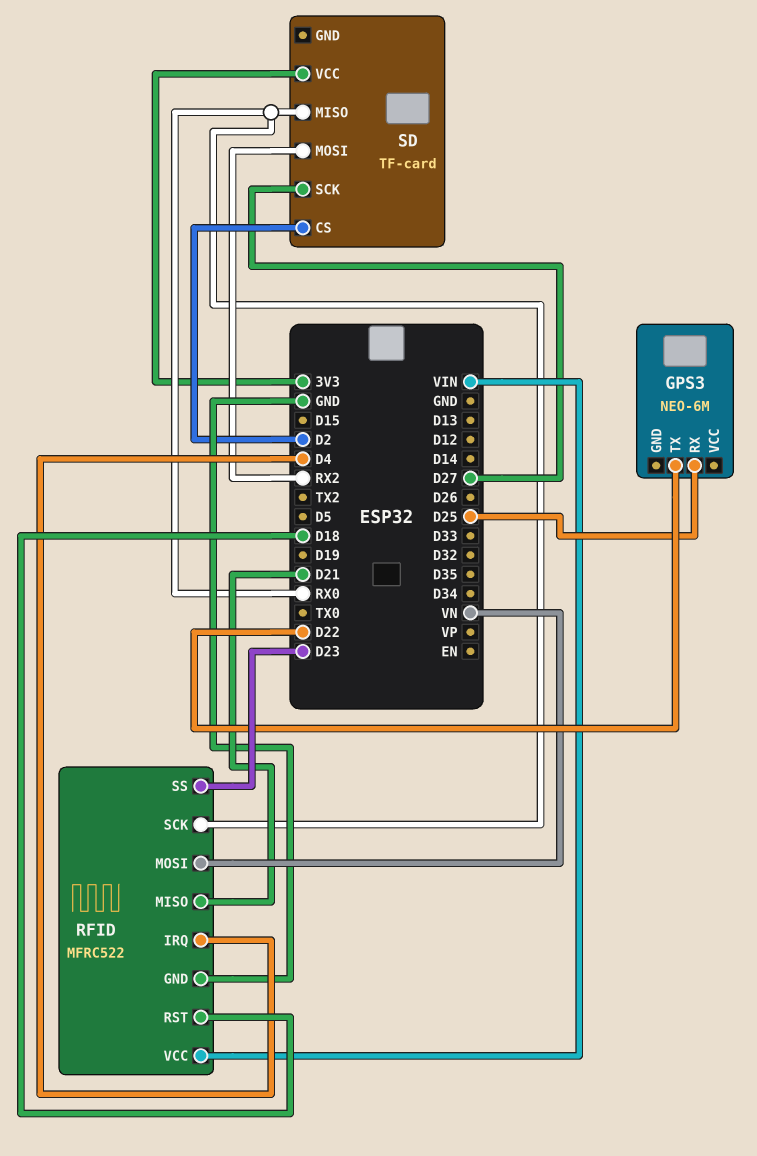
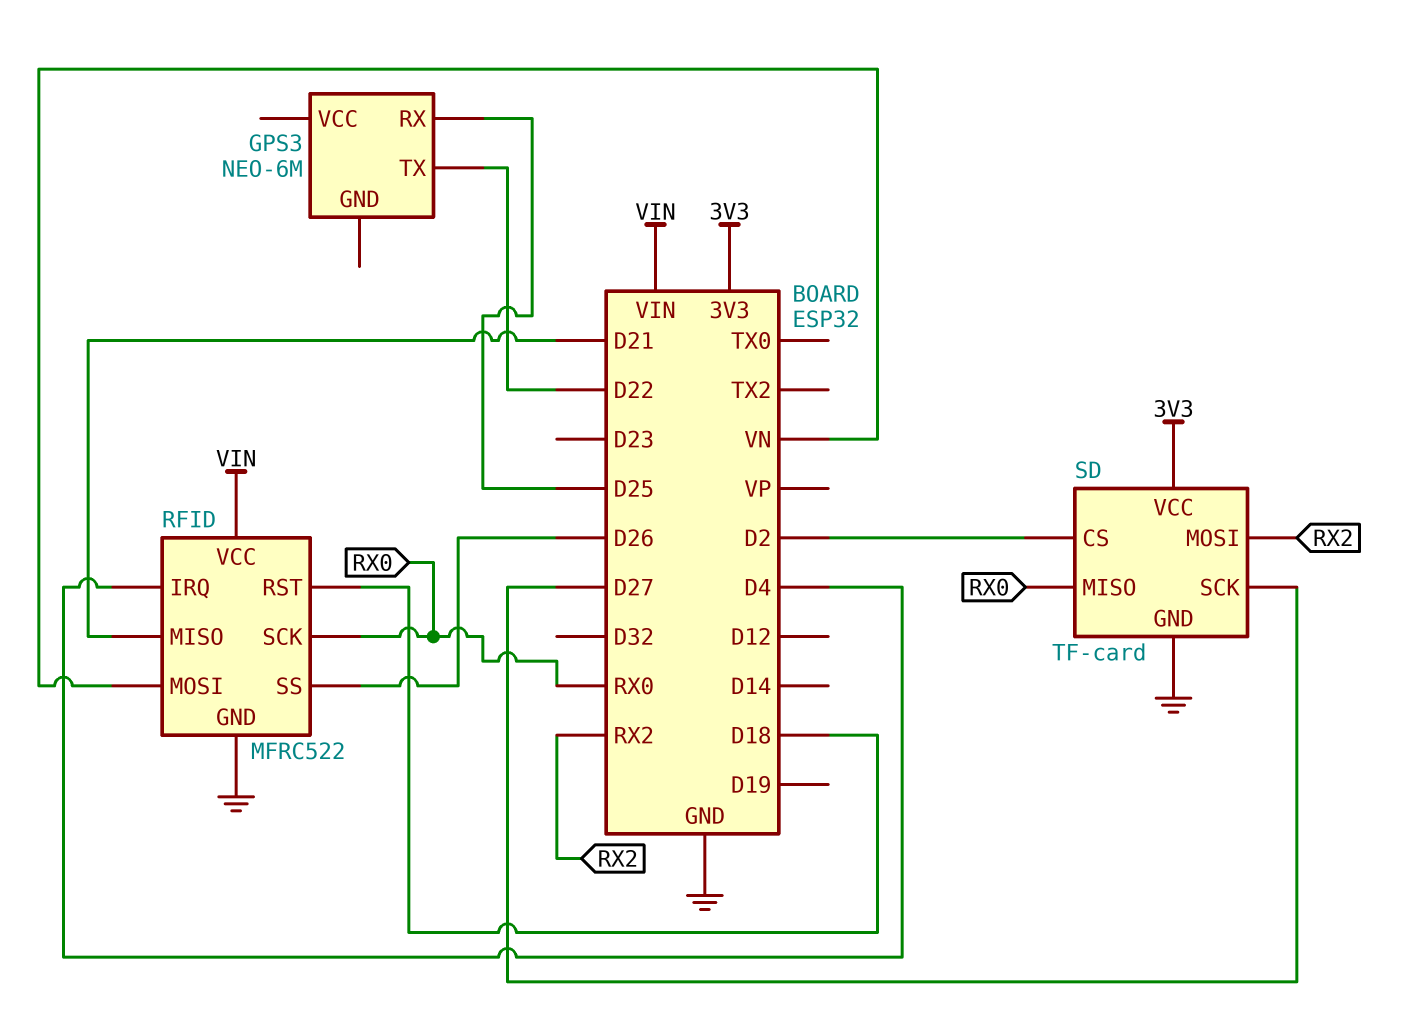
RFID pin SS: D23 -> D26
SD pin GND: none -> GND

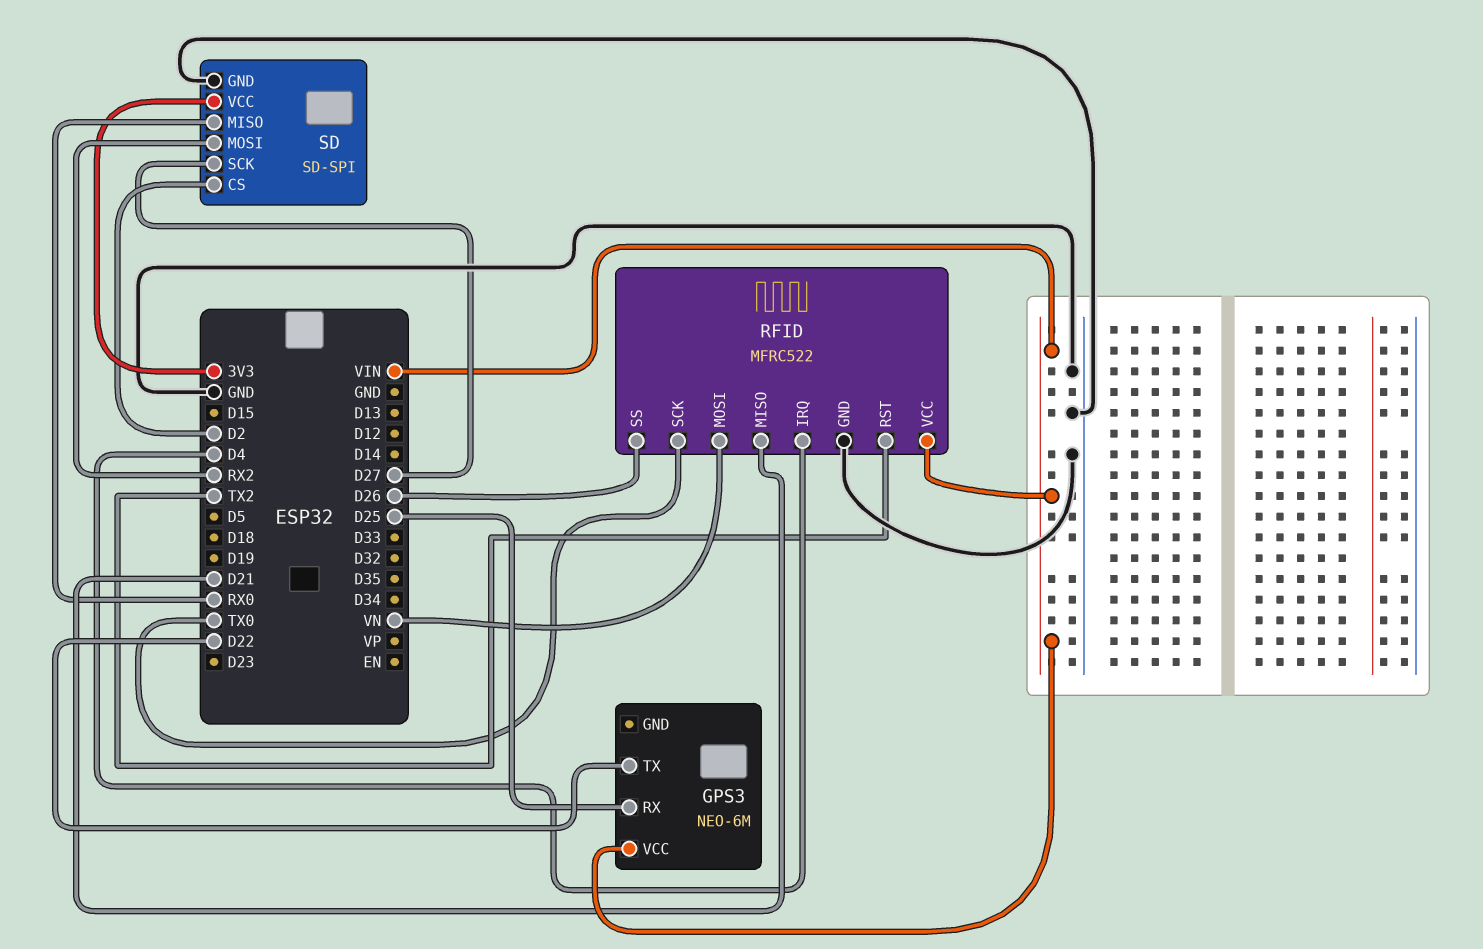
GPS3 pin VCC: none -> VIN
RFID pin RST: D18 -> TX2
RFID pin SCK: RX0 -> TX0
SD: TF-card -> SD-SPI

